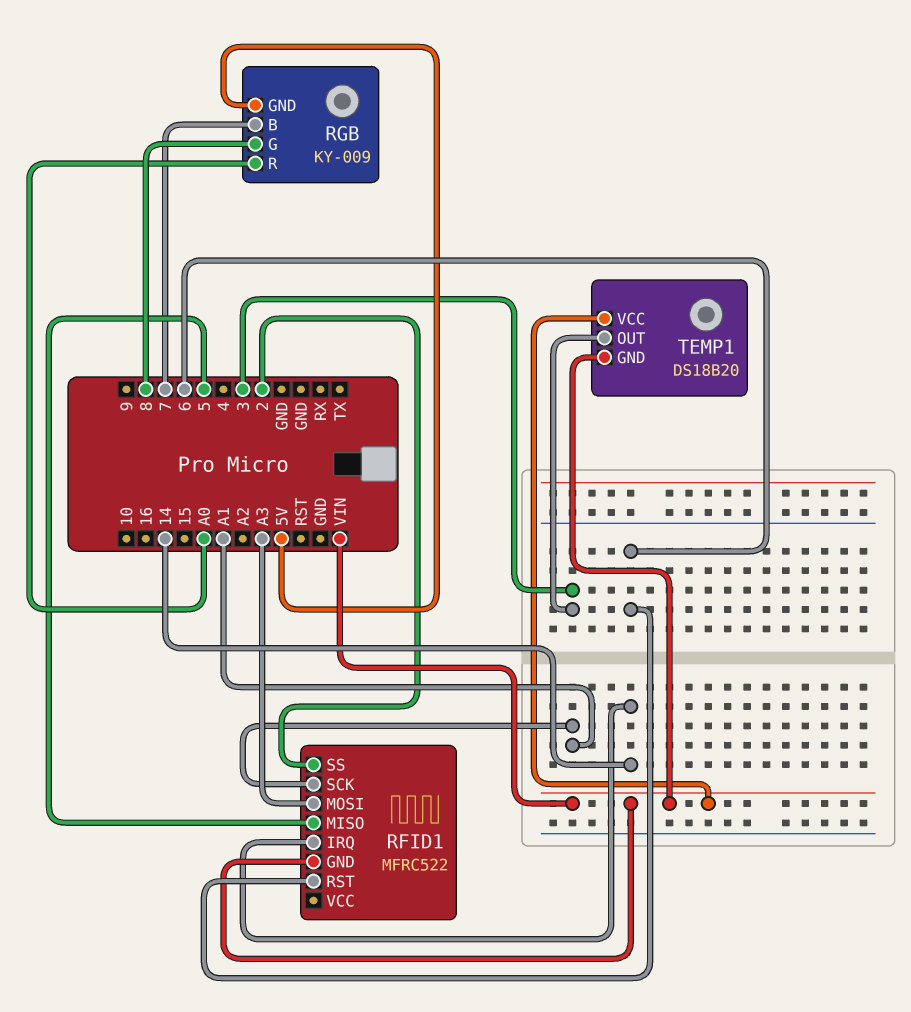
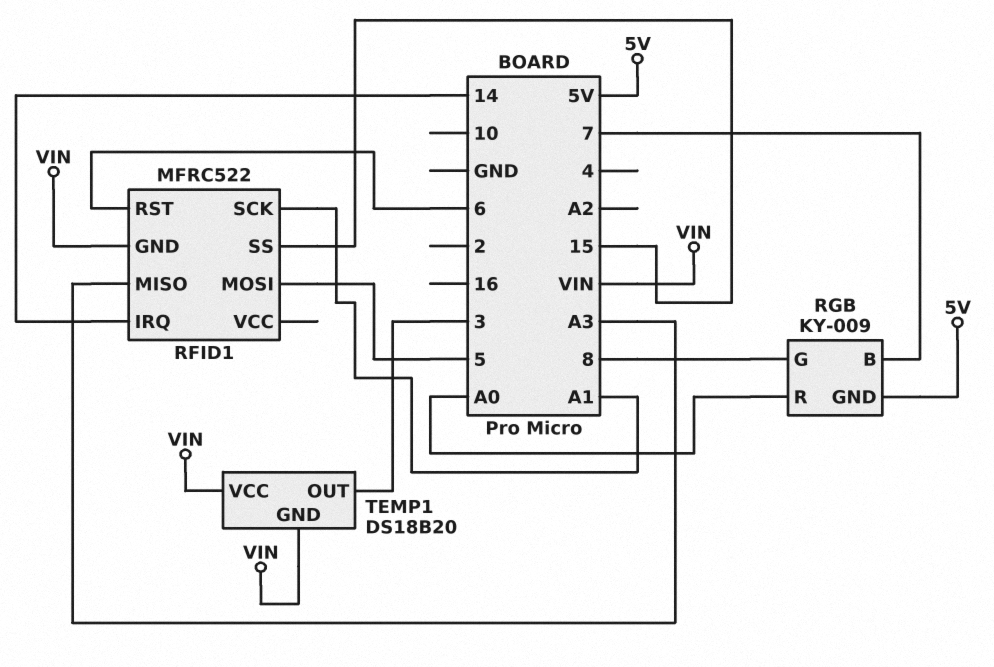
RFID1 pin MISO: 5 -> A3
RFID1 pin MOSI: A3 -> 5
RFID1 pin SS: 2 -> 15

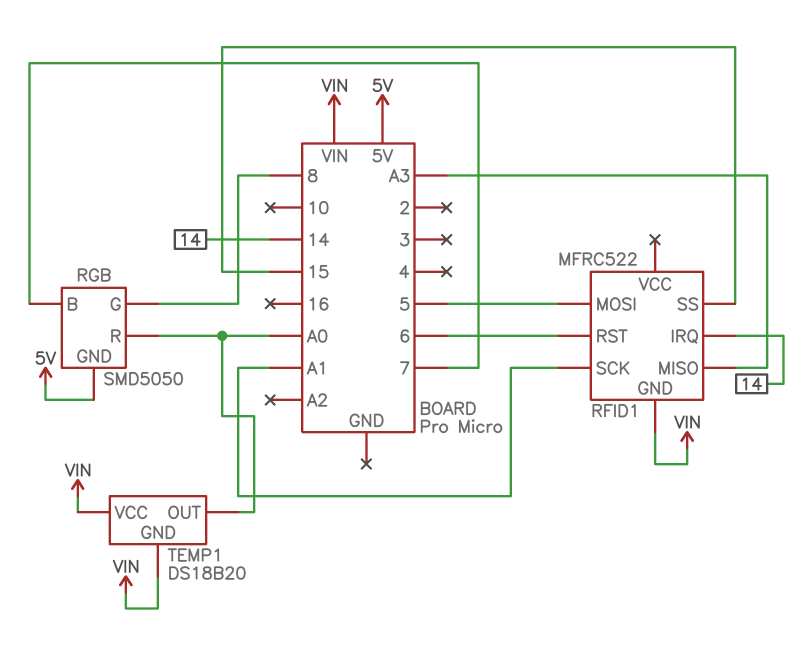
RGB: KY-009 -> SMD5050
TEMP1 pin OUT: 3 -> A0

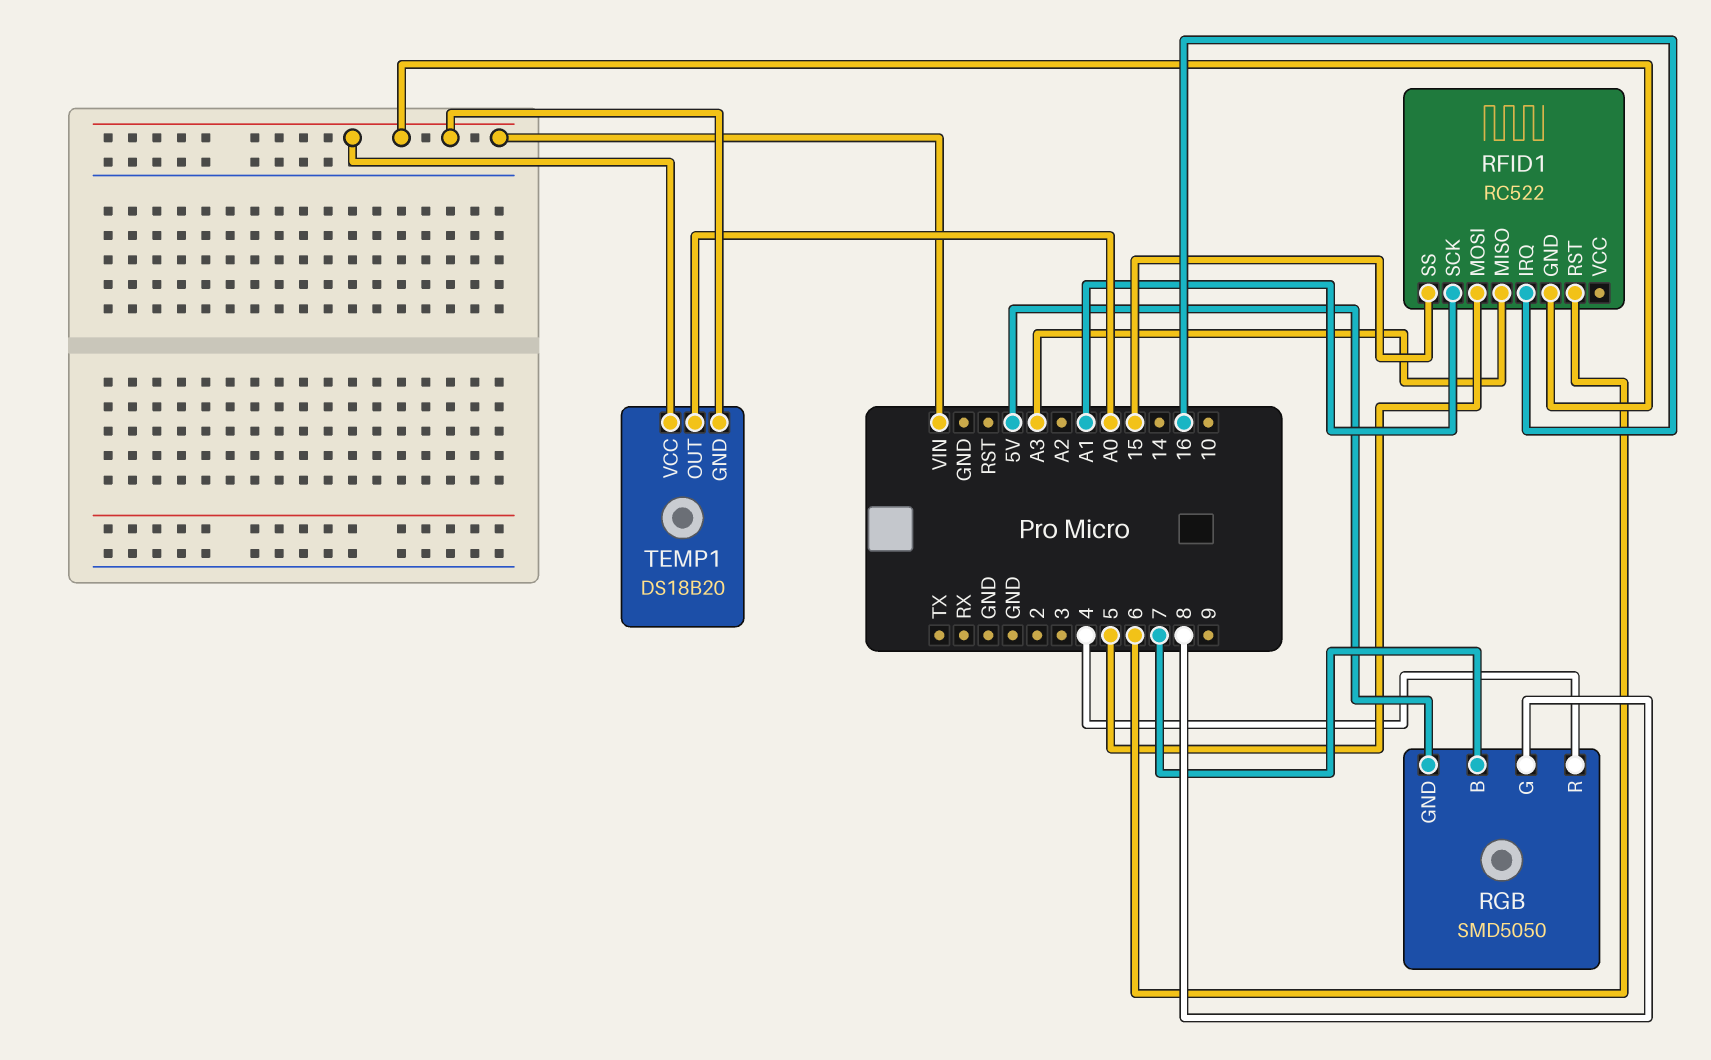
RFID1: MFRC522 -> RC522
RFID1 pin IRQ: 14 -> 16
RGB pin R: A0 -> 4

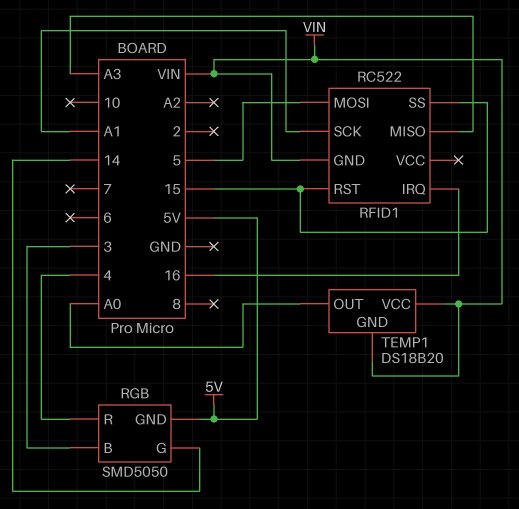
RFID1 pin RST: 6 -> 15
RGB pin B: 7 -> 3
RGB pin G: 8 -> 14

